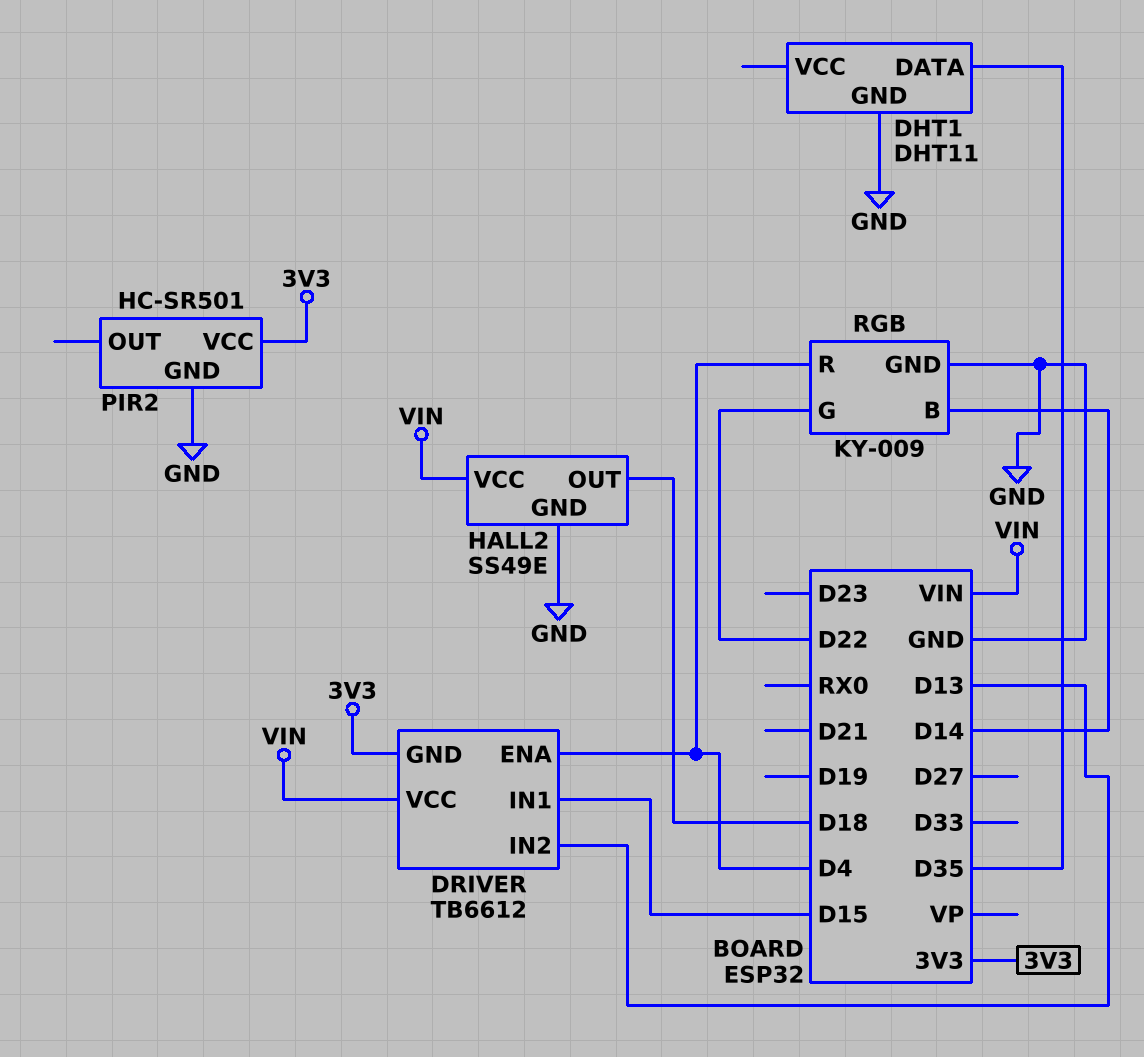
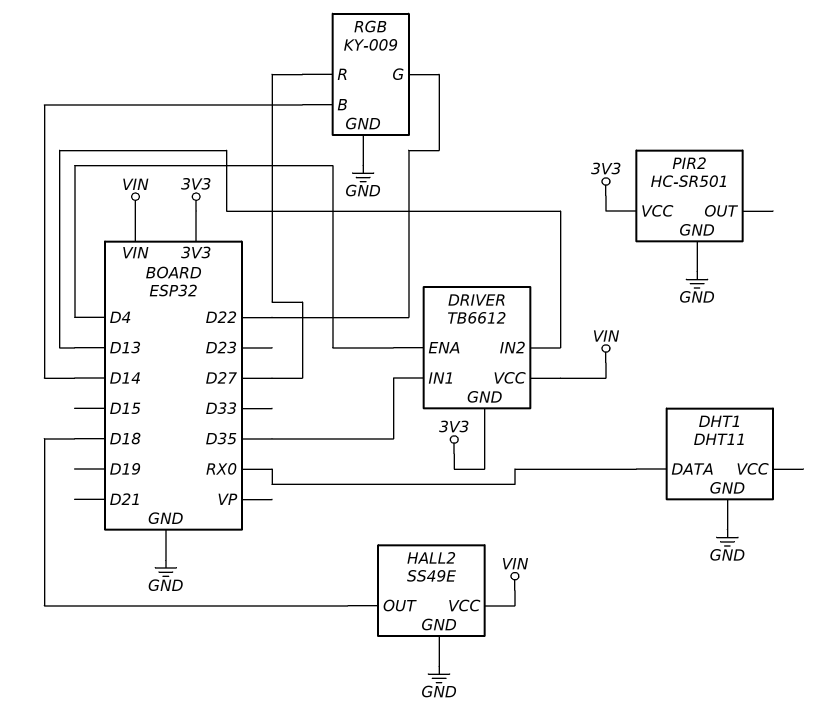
DHT1 pin DATA: D35 -> RX0
DRIVER pin IN1: D15 -> D35
RGB pin R: D4 -> D27

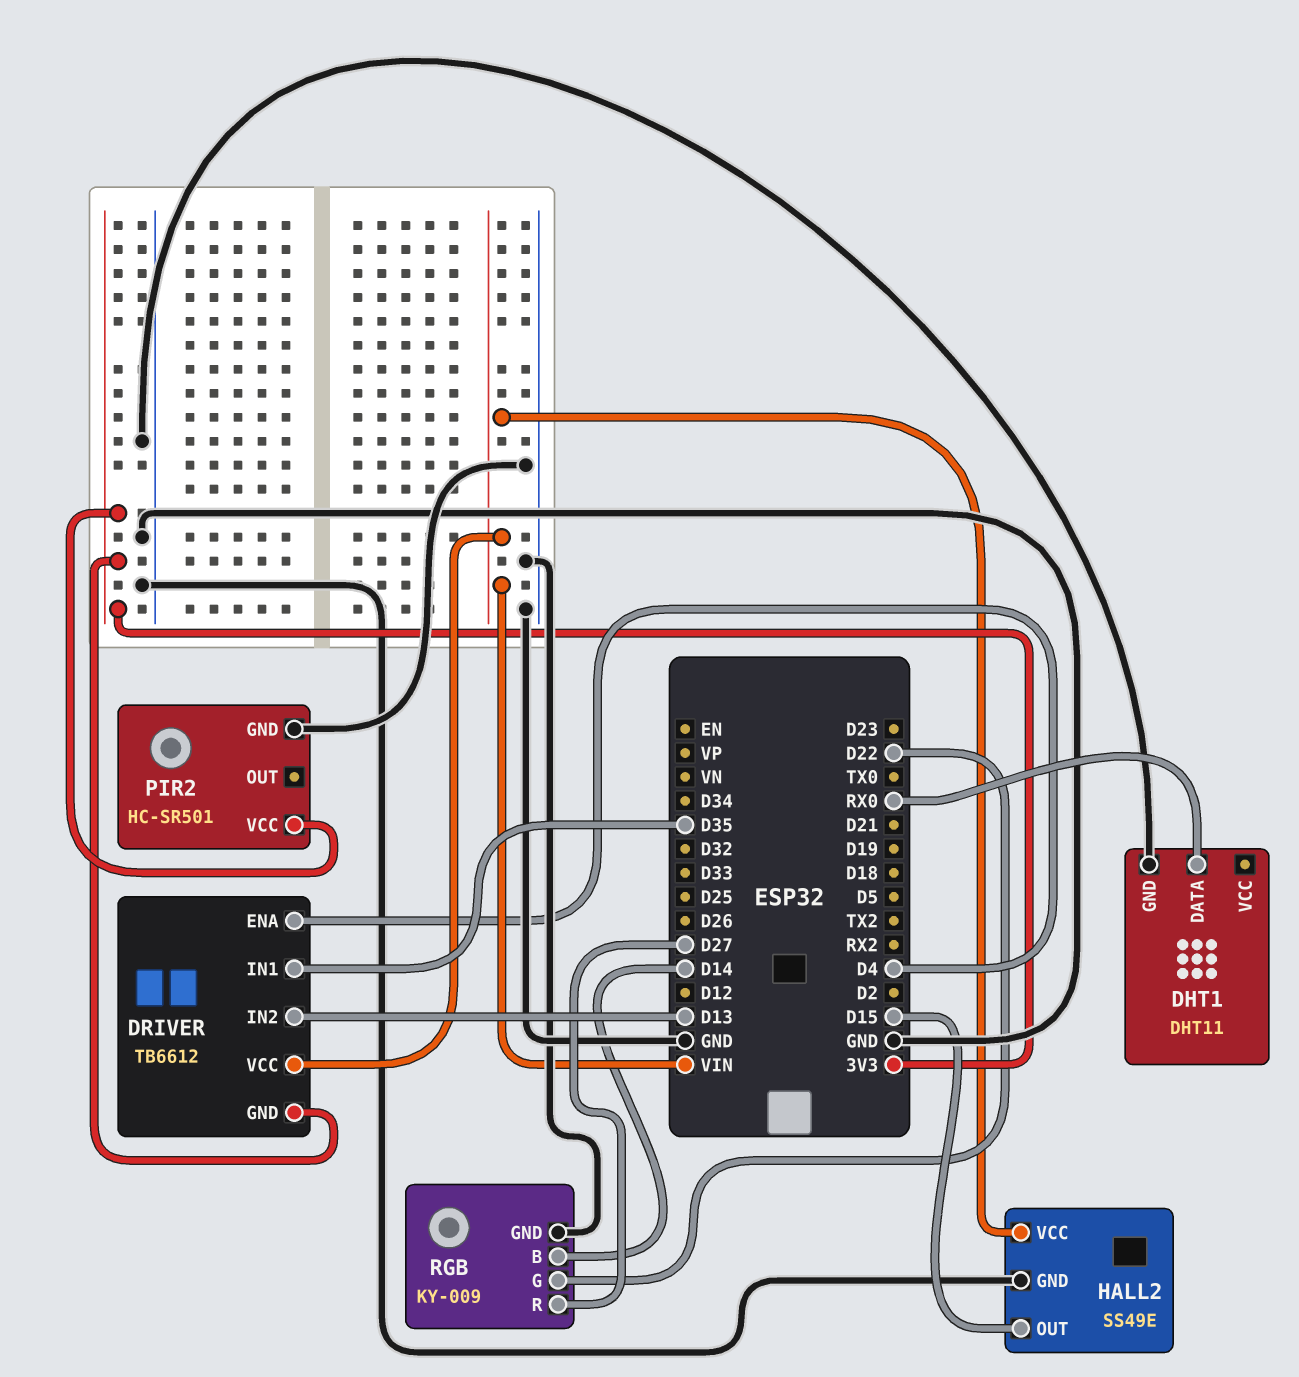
HALL2 pin OUT: D18 -> D15

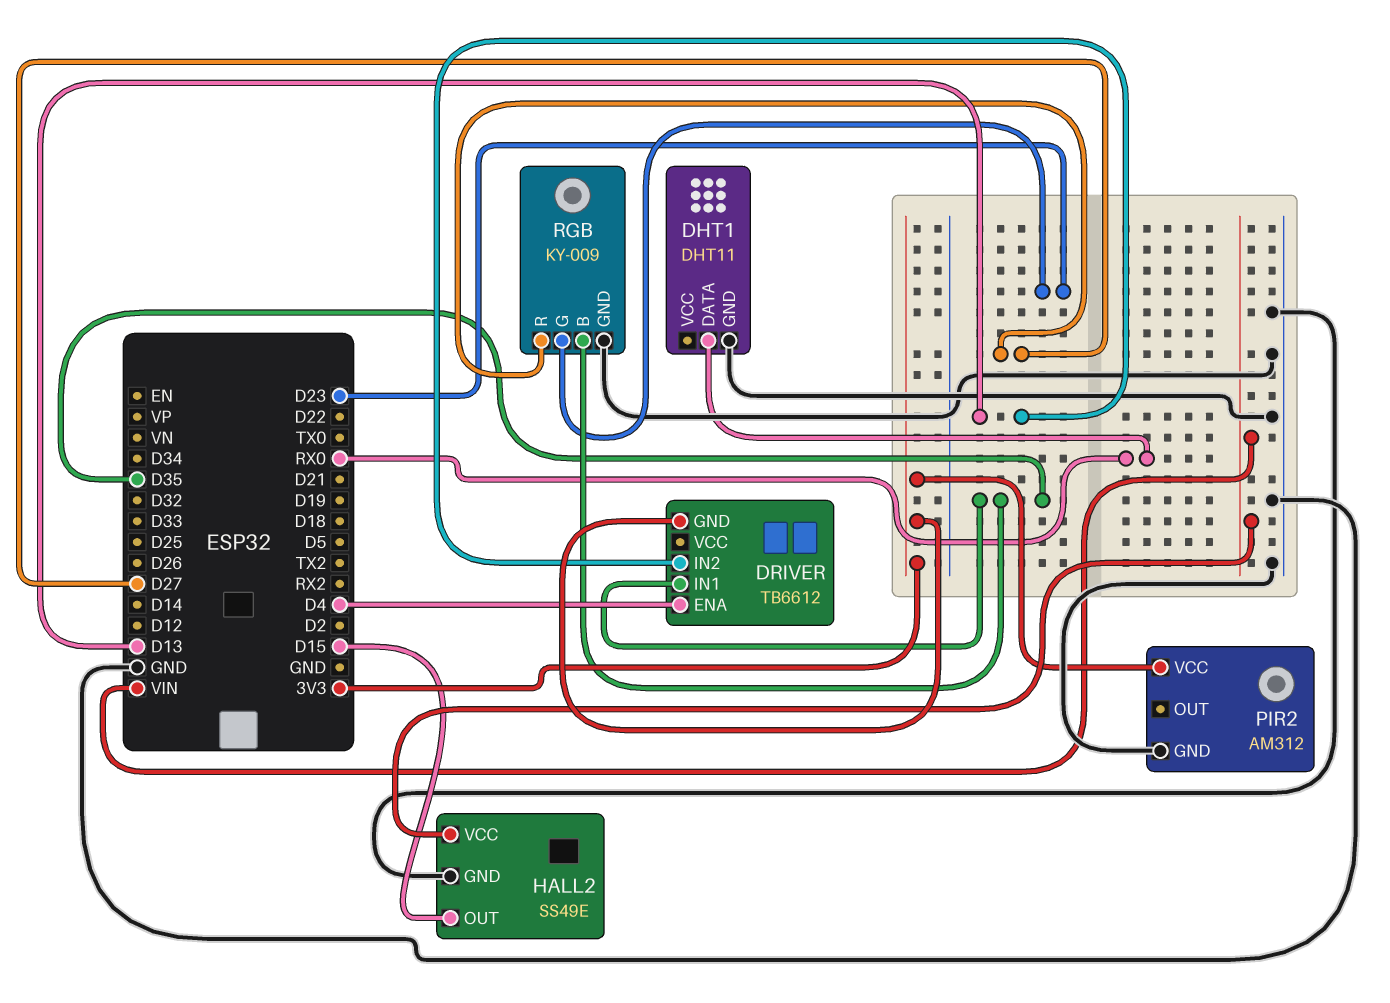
DRIVER pin VCC: VIN -> none
PIR2: HC-SR501 -> AM312
RGB pin B: D14 -> D35
RGB pin G: D22 -> D23

